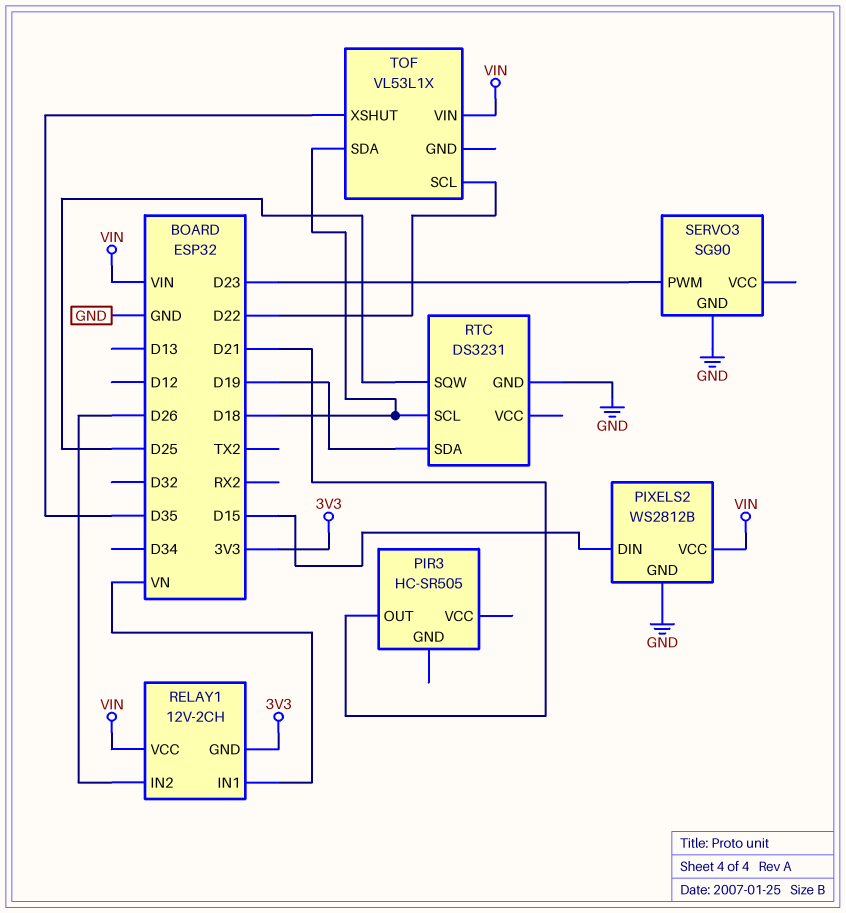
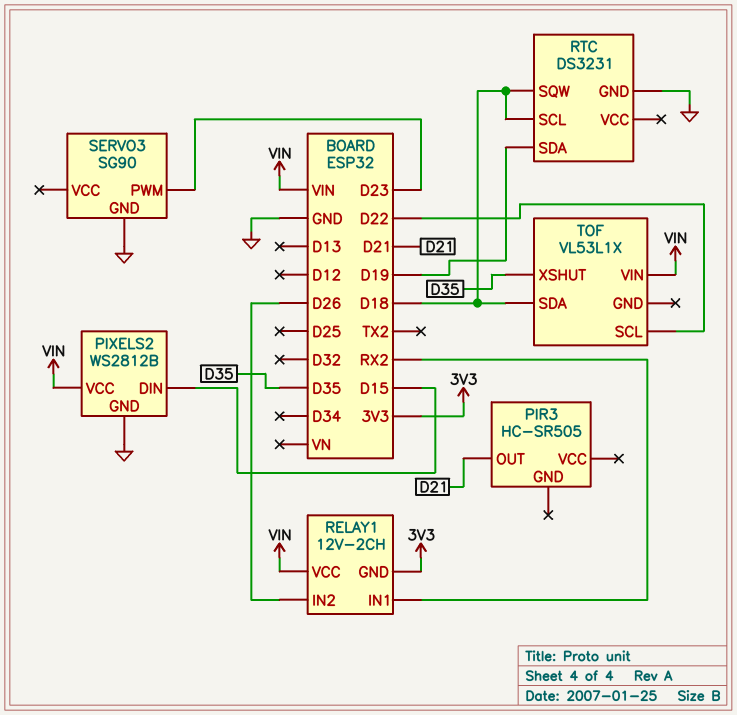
RELAY1 pin IN1: VN -> RX2
RTC pin SQW: D25 -> D18

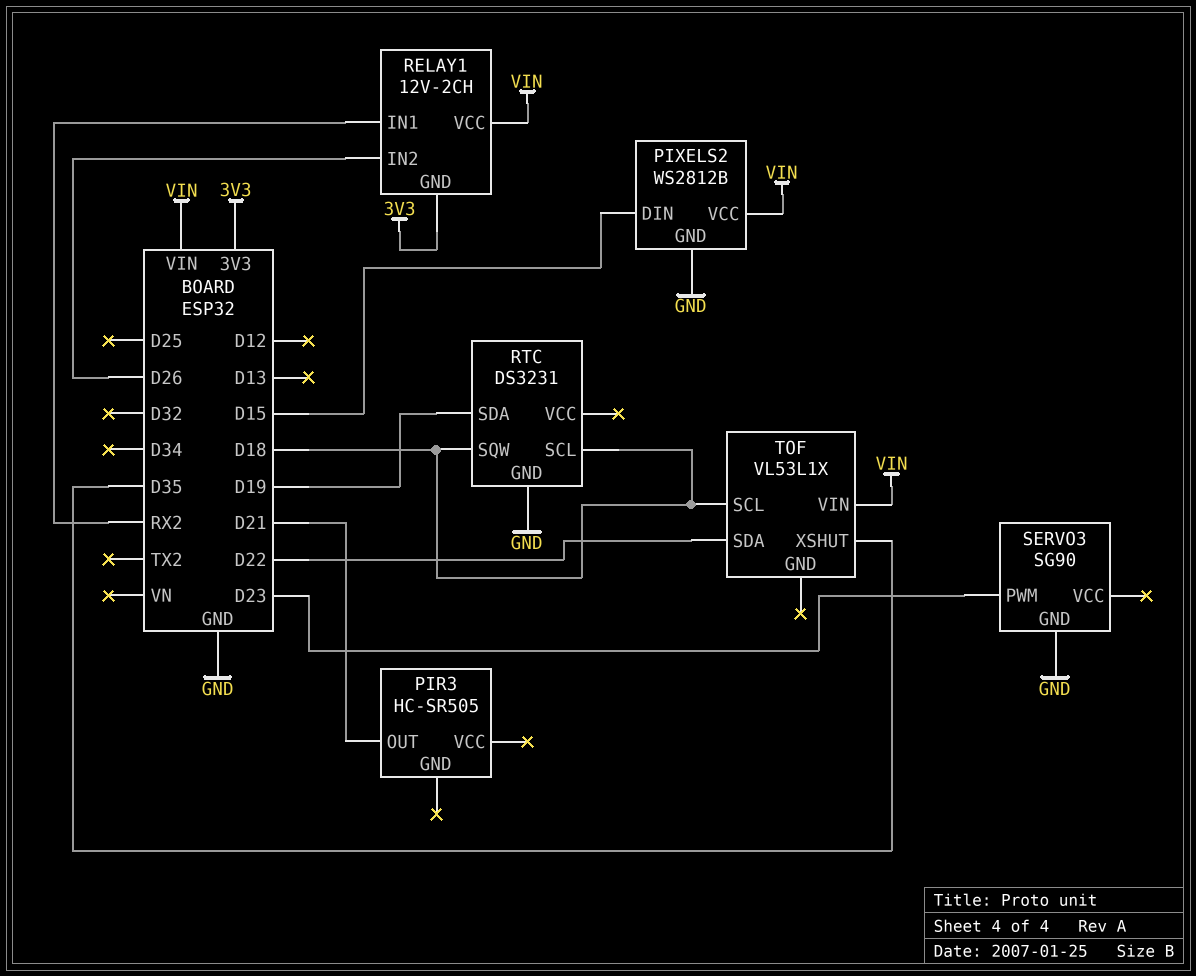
TOF pin SCL: D22 -> D18
TOF pin SDA: D18 -> D22

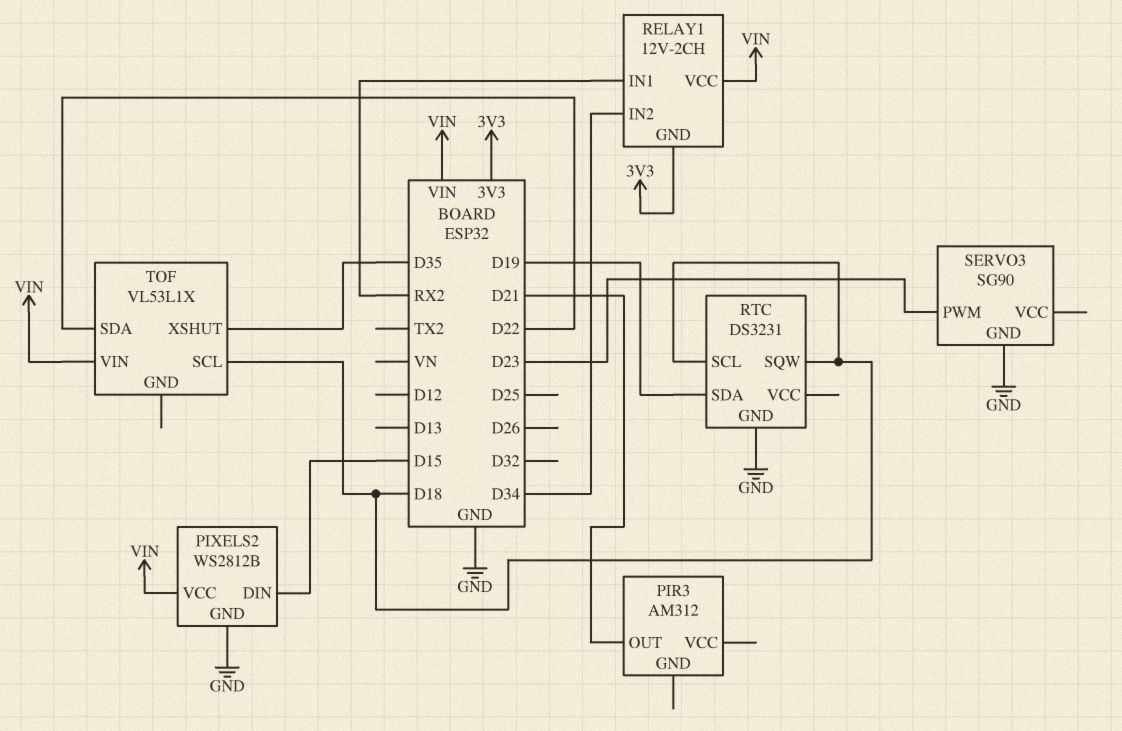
PIR3: HC-SR505 -> AM312
RELAY1 pin IN2: D26 -> D34

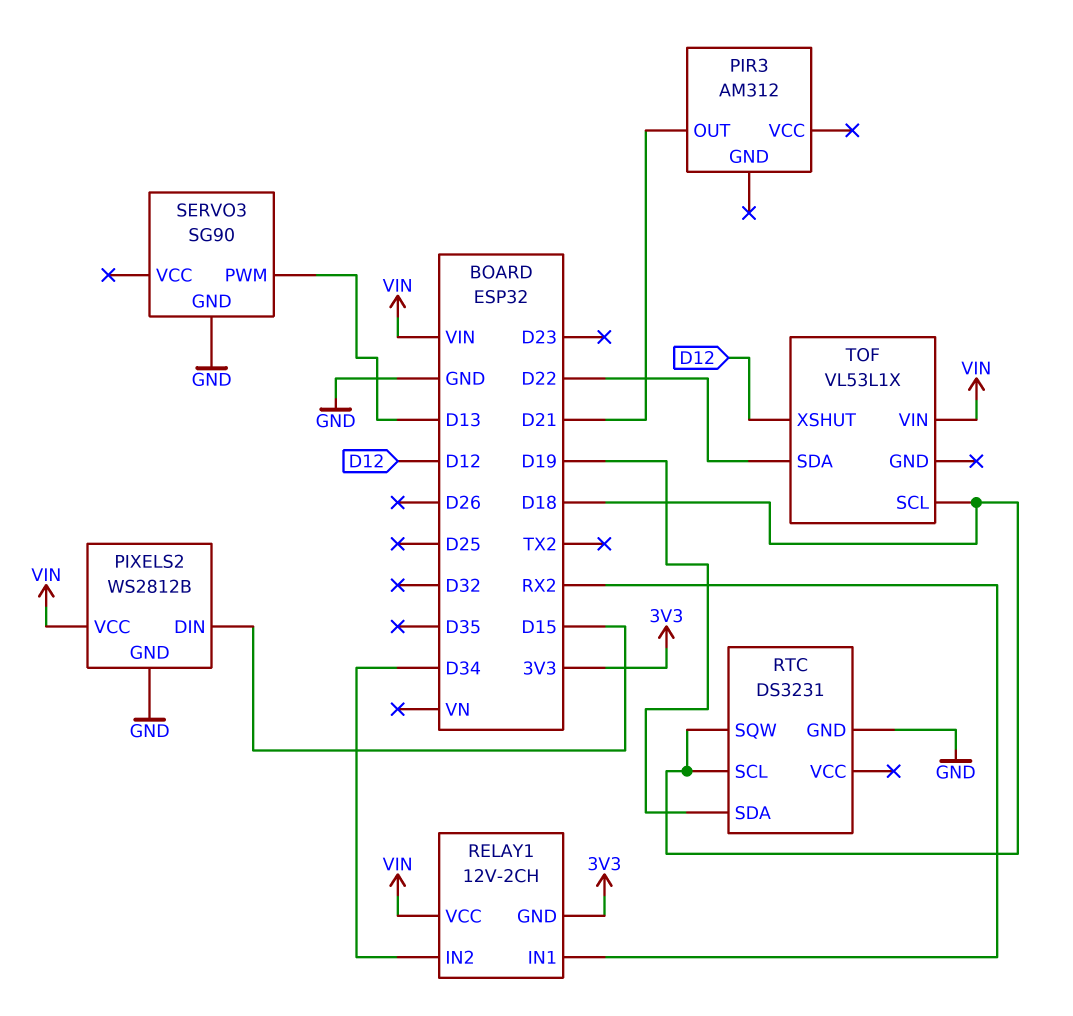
SERVO3 pin PWM: D23 -> D13
TOF pin XSHUT: D35 -> D12

